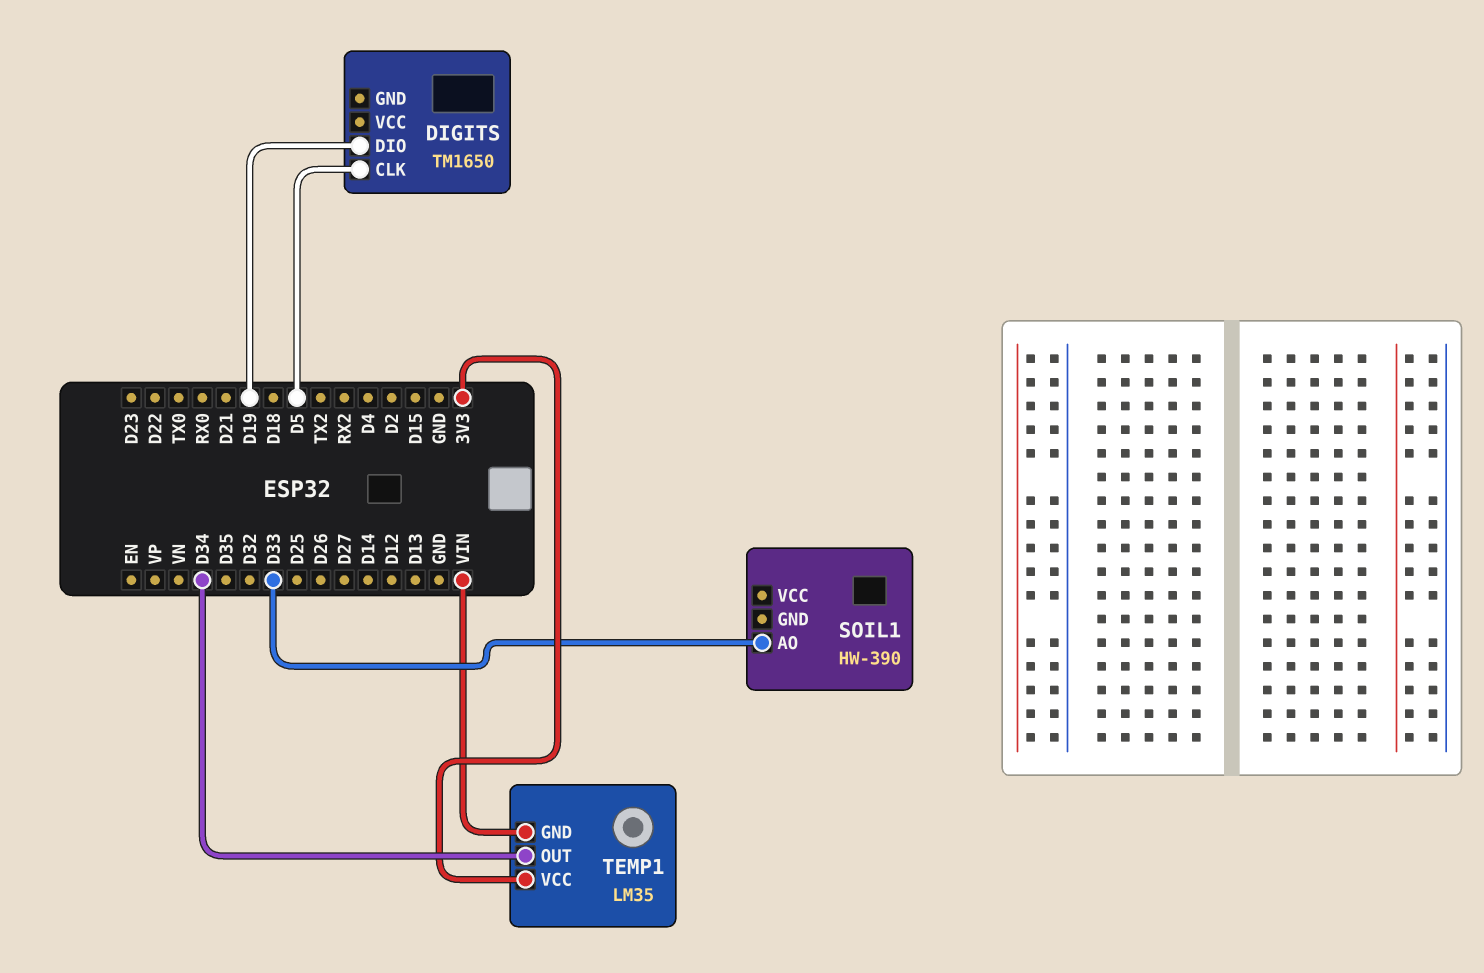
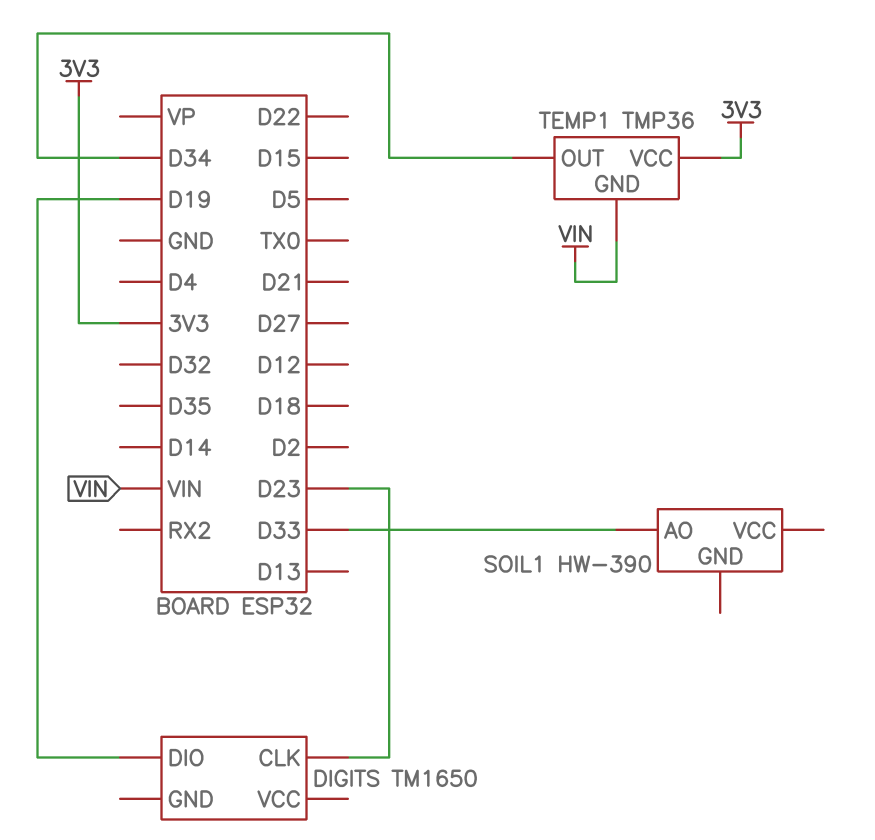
DIGITS pin CLK: D5 -> D23
TEMP1: LM35 -> TMP36

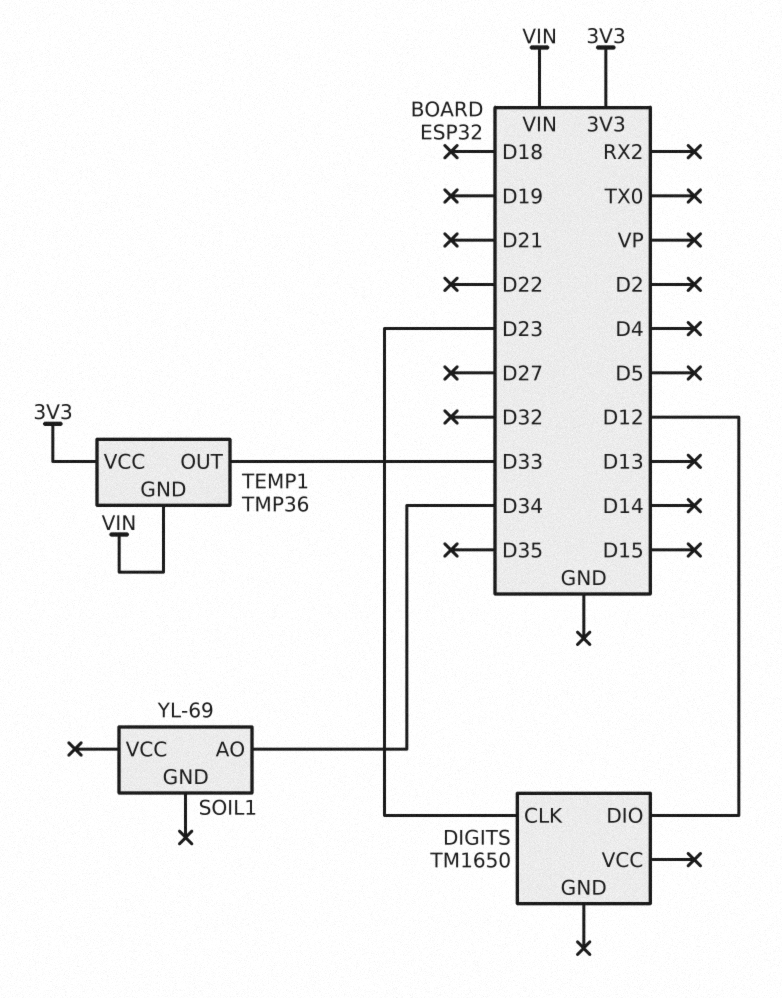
DIGITS pin DIO: D19 -> D12
SOIL1: HW-390 -> YL-69
SOIL1 pin AO: D33 -> D34
TEMP1 pin OUT: D34 -> D33

